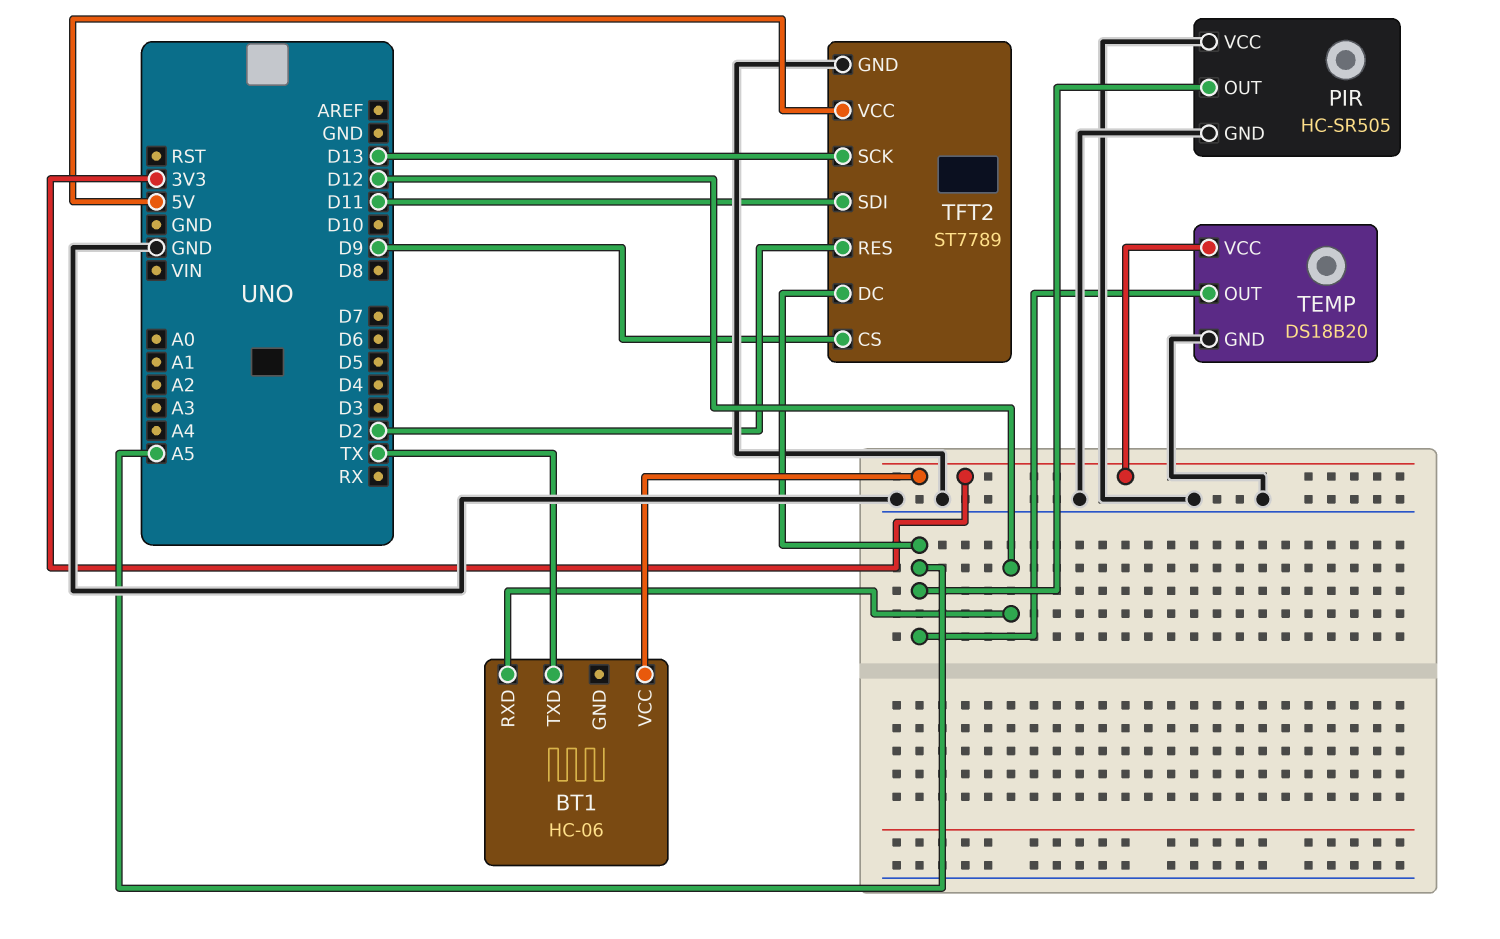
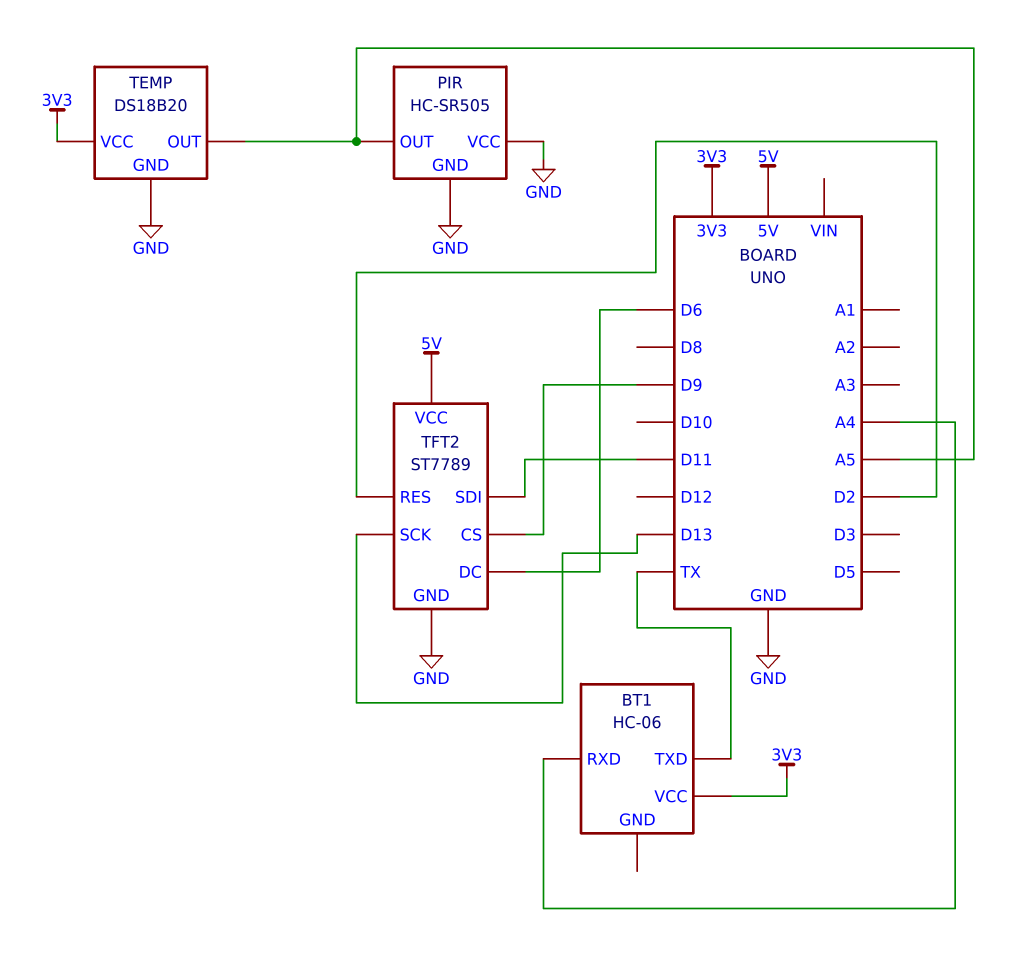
BT1 pin RXD: D12 -> A4
TFT2 pin DC: A5 -> D6

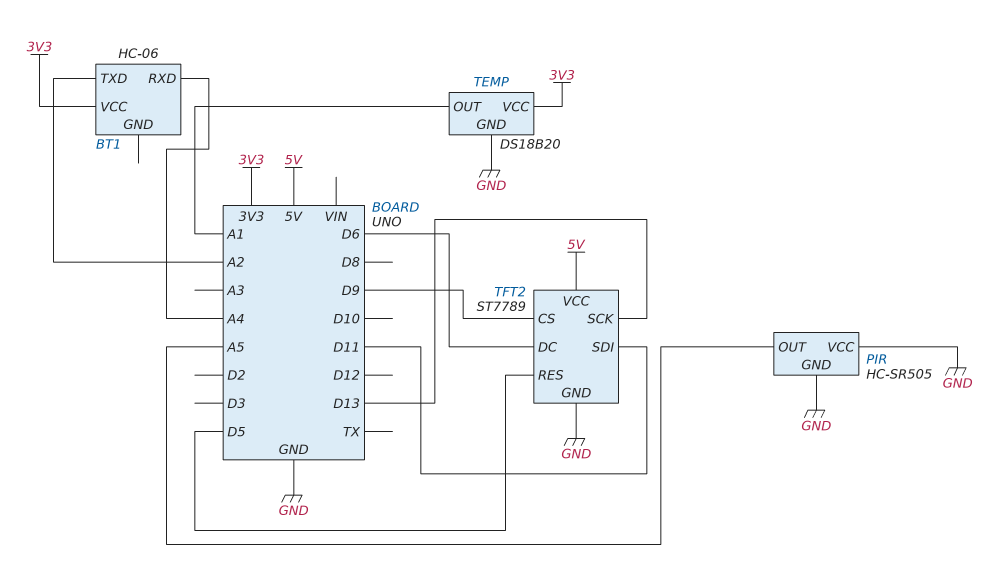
BT1 pin TXD: TX -> A2
TEMP pin OUT: A5 -> A1
TFT2 pin RES: D2 -> D5

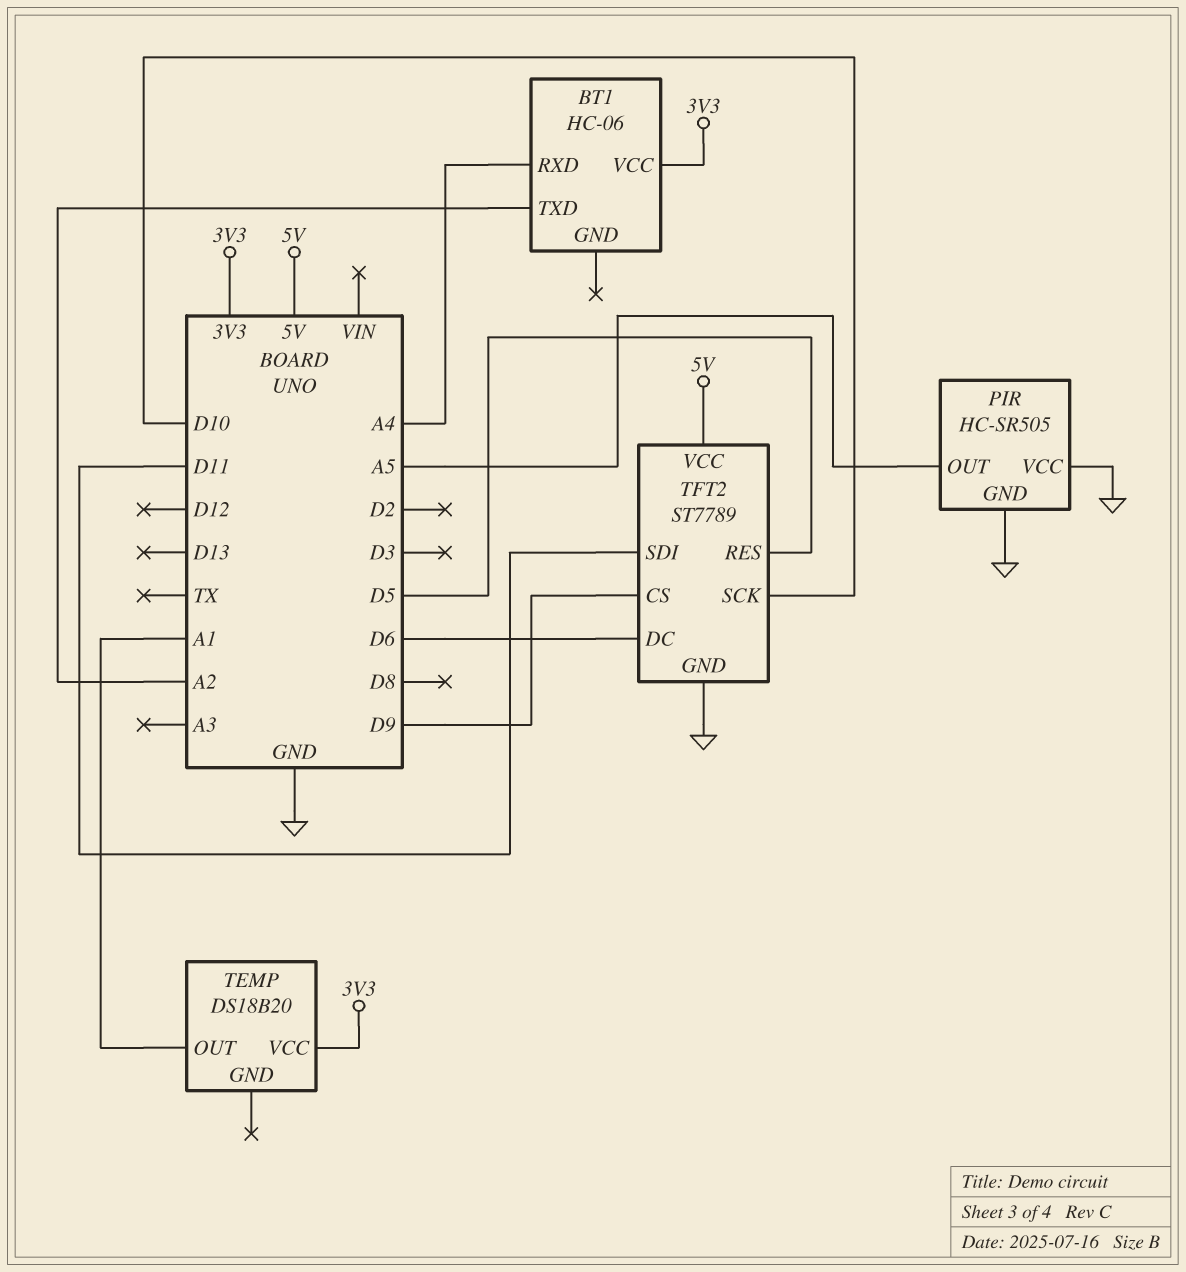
TEMP pin GND: GND -> none
TFT2 pin SCK: D13 -> D10

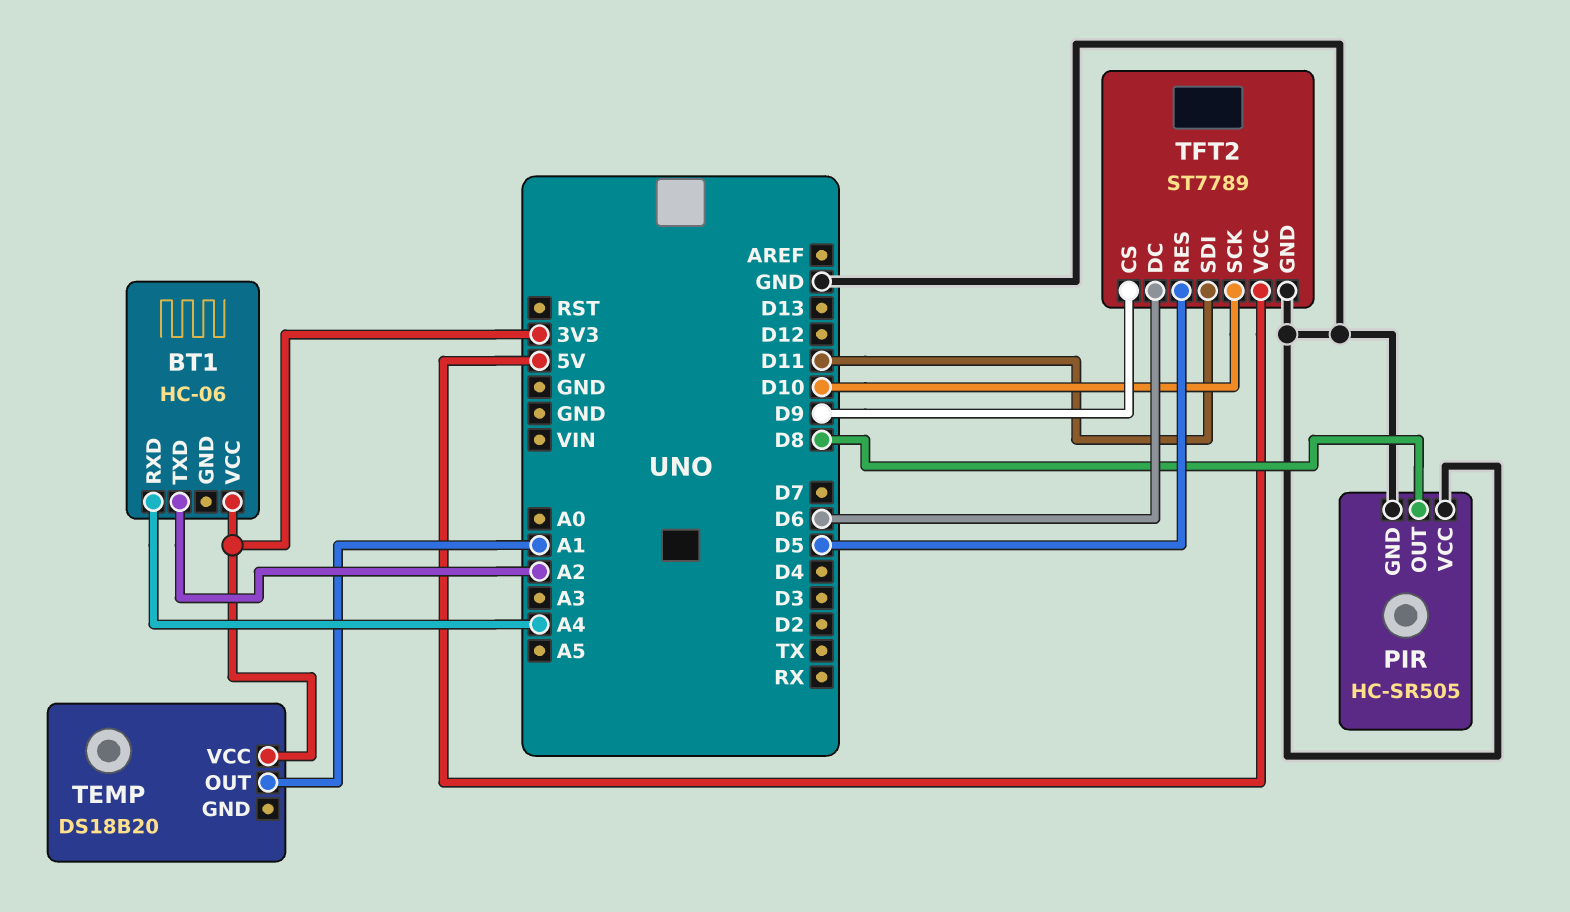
PIR pin OUT: A5 -> D8

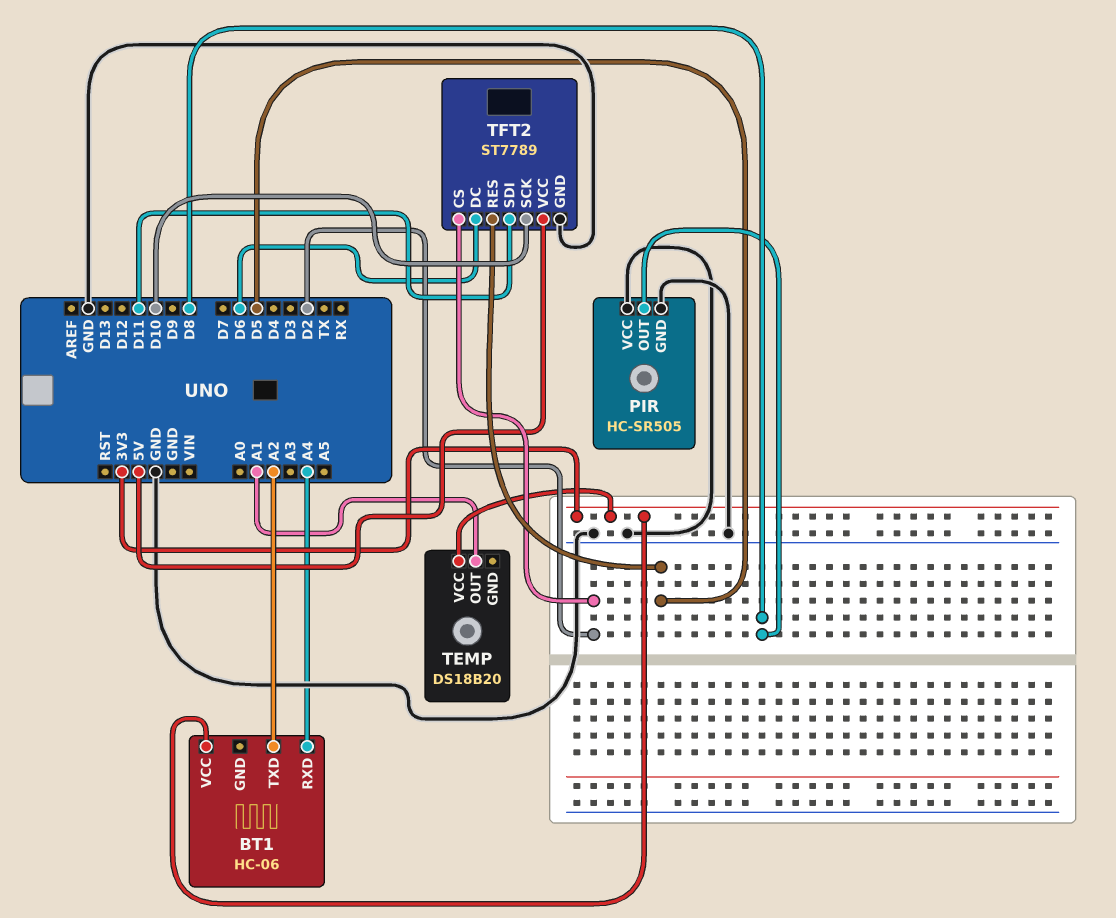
TFT2 pin CS: D9 -> D2

